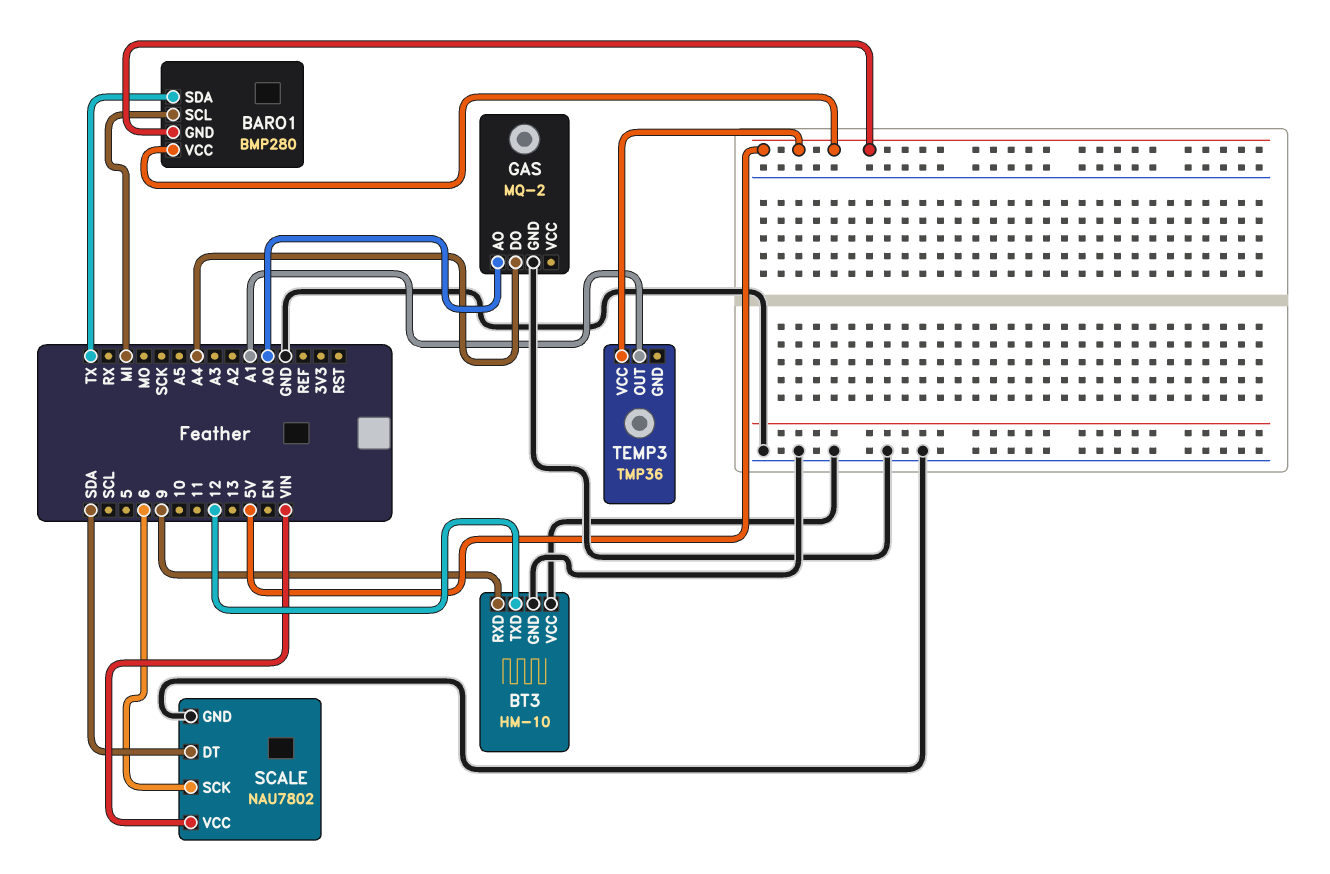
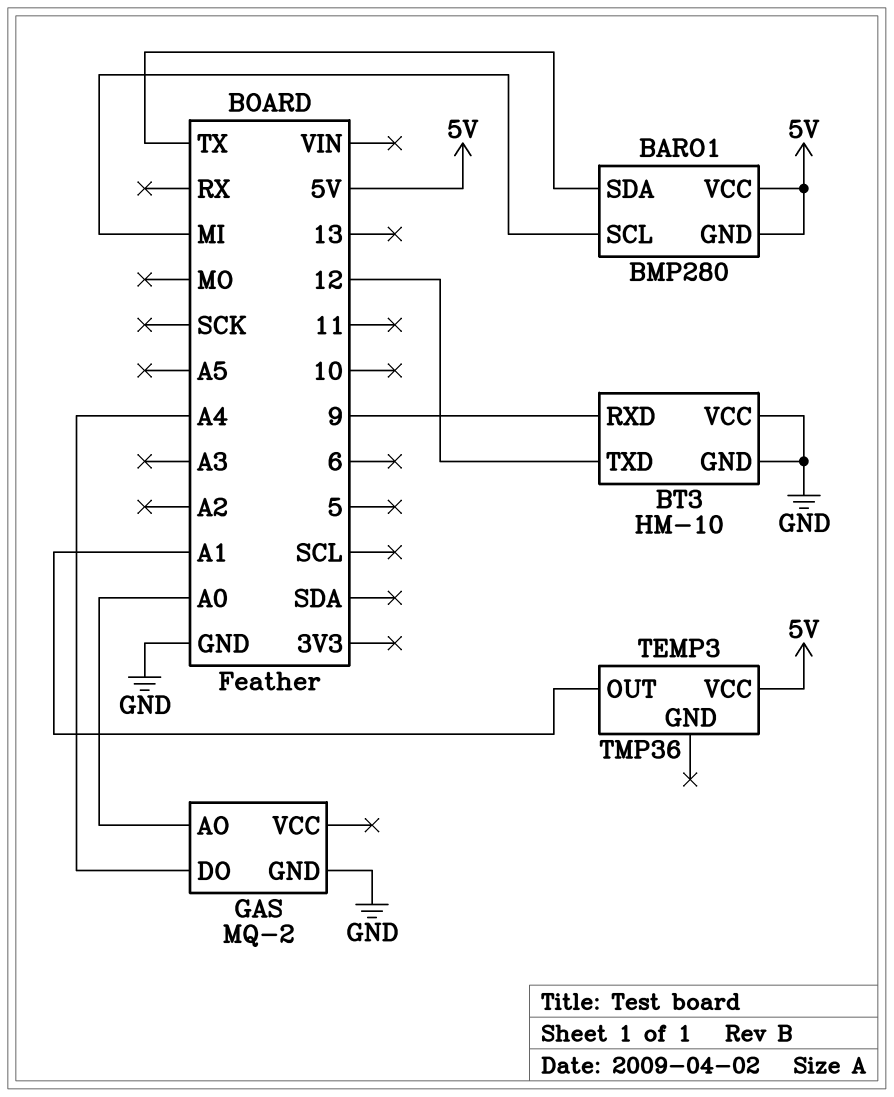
SCALE: NAU7802 -> none
SCALE pin DT: SDA -> none
SCALE pin GND: GND -> none
SCALE pin SCK: 6 -> none
SCALE pin VCC: VIN -> none

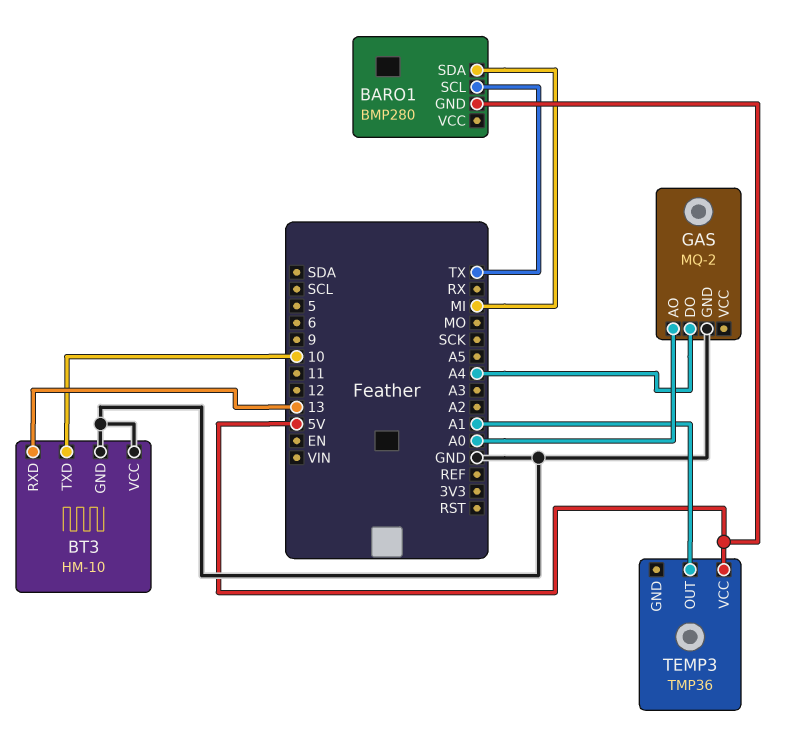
BARO1 pin SCL: MI -> TX
BARO1 pin SDA: TX -> MI
BARO1 pin VCC: 5V -> none
BT3 pin RXD: 9 -> 13
BT3 pin TXD: 12 -> 10

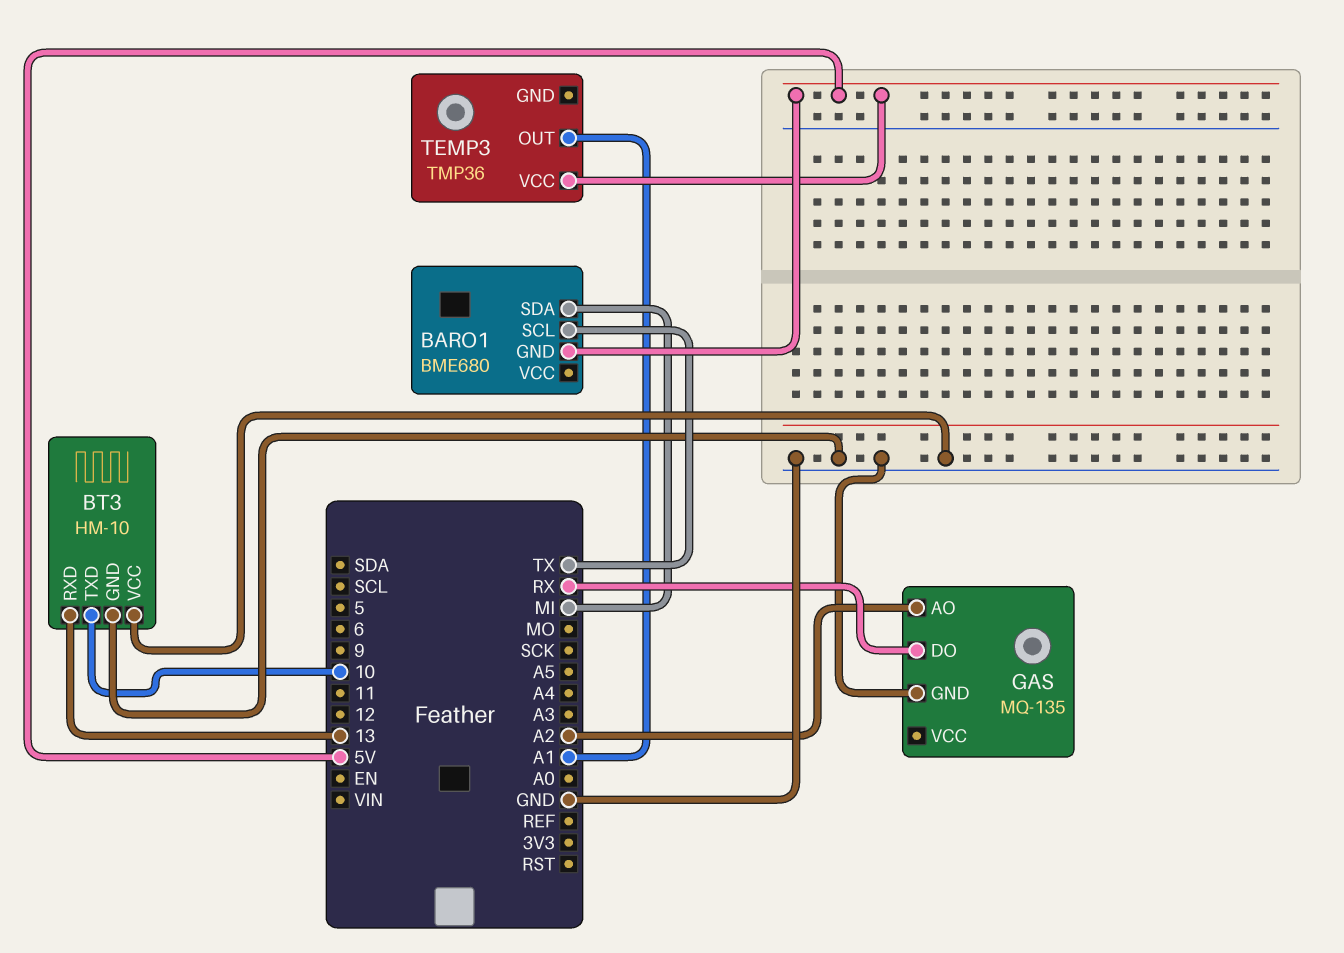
BARO1: BMP280 -> BME680
GAS: MQ-2 -> MQ-135
GAS pin AO: A0 -> A2
GAS pin DO: A4 -> RX

